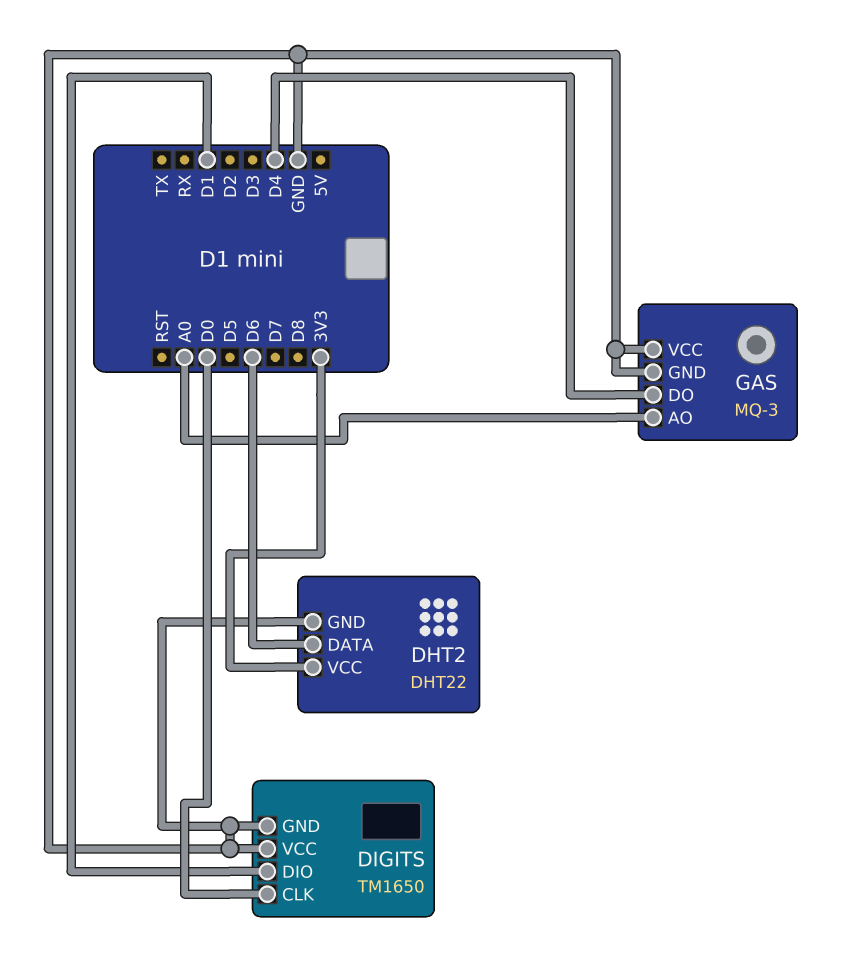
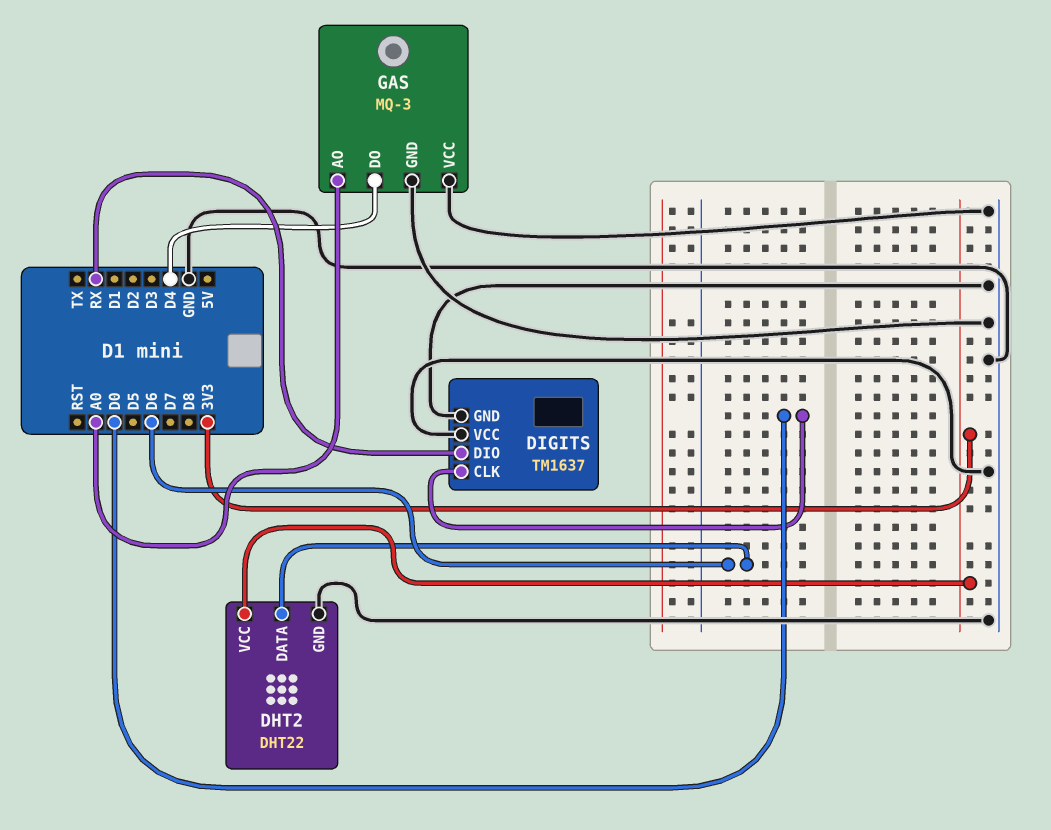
DIGITS: TM1650 -> TM1637
DIGITS pin DIO: D1 -> RX

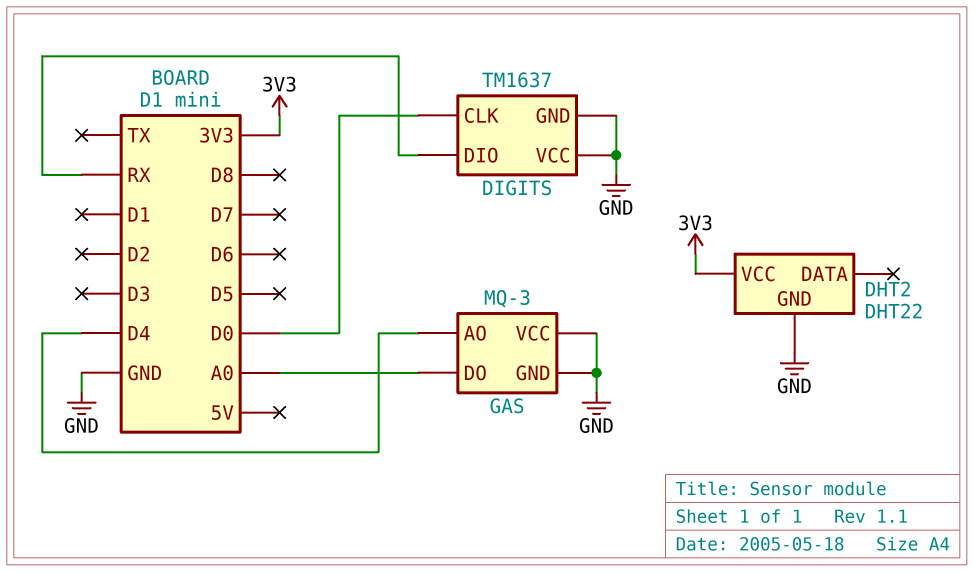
DHT2 pin DATA: D6 -> none
GAS pin AO: A0 -> D4
GAS pin DO: D4 -> A0

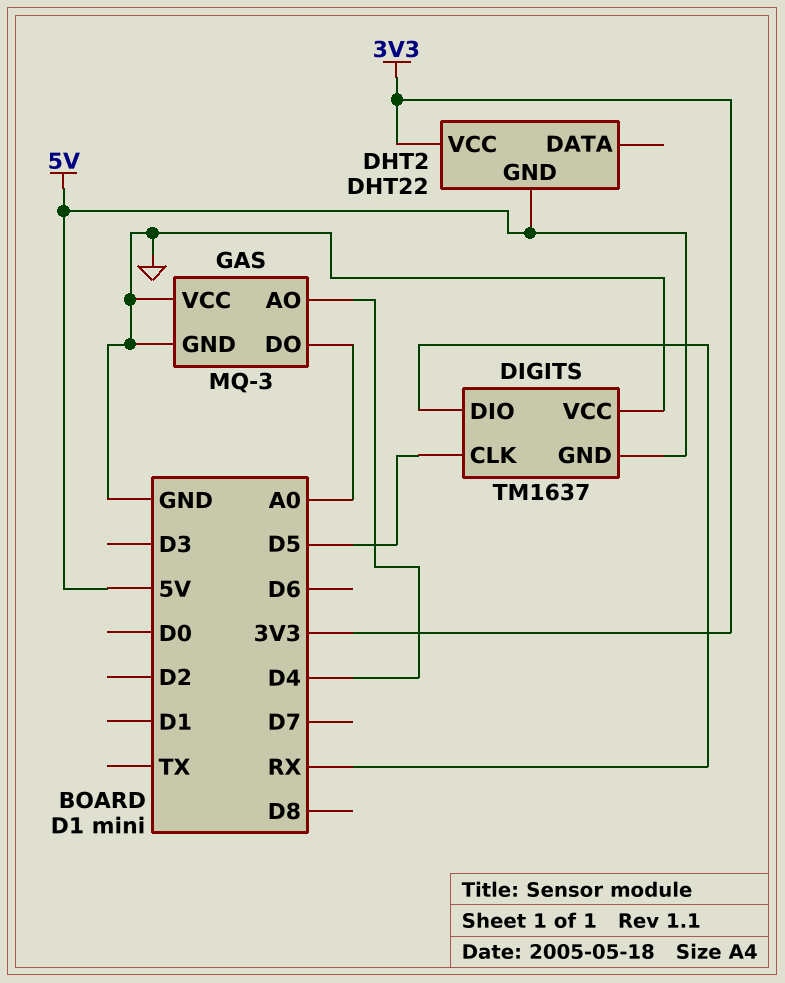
DHT2 pin GND: GND -> 5V
DIGITS pin CLK: D0 -> D5
DIGITS pin GND: GND -> 5V

